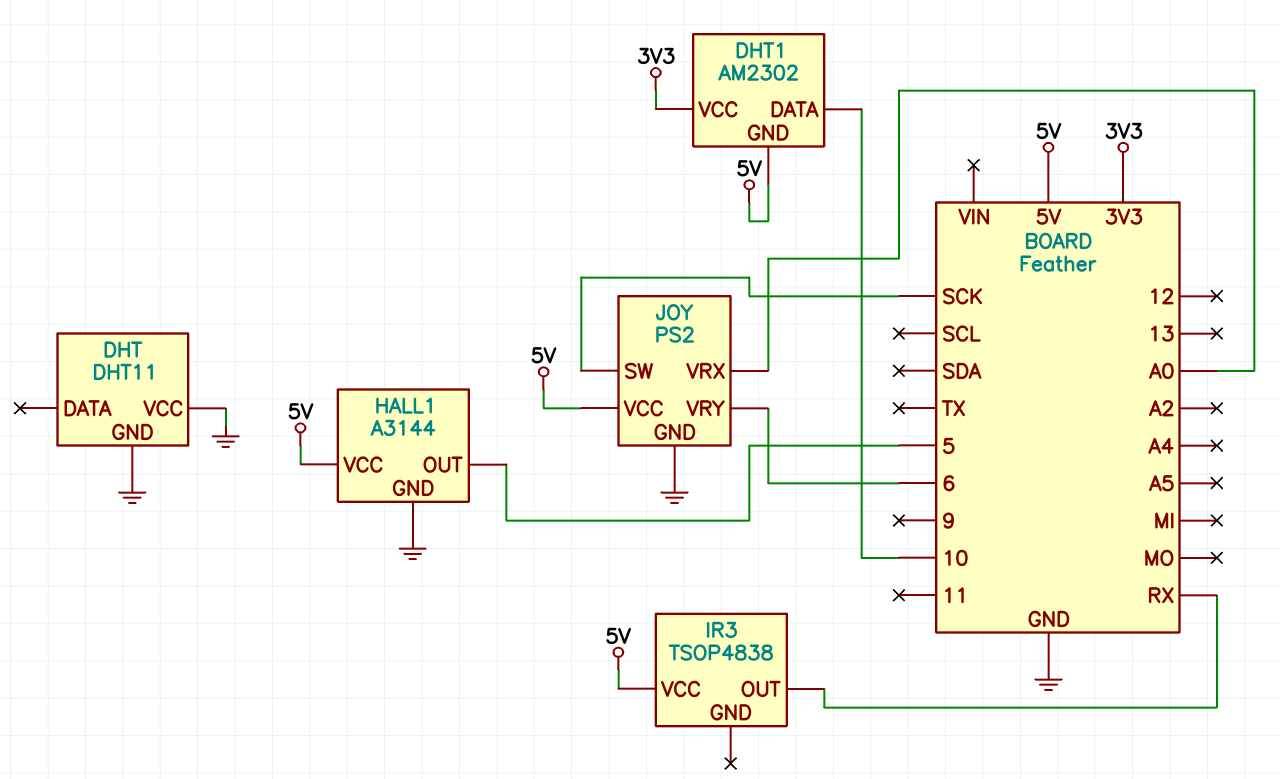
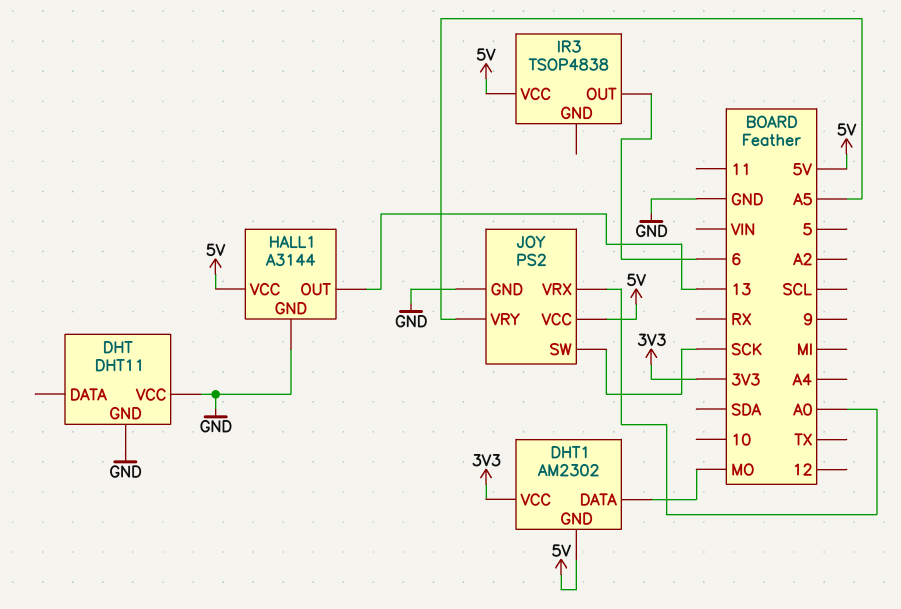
DHT1 pin DATA: 10 -> MO
HALL1 pin OUT: 5 -> 13
IR3 pin OUT: RX -> 6
JOY pin VRY: 6 -> A5

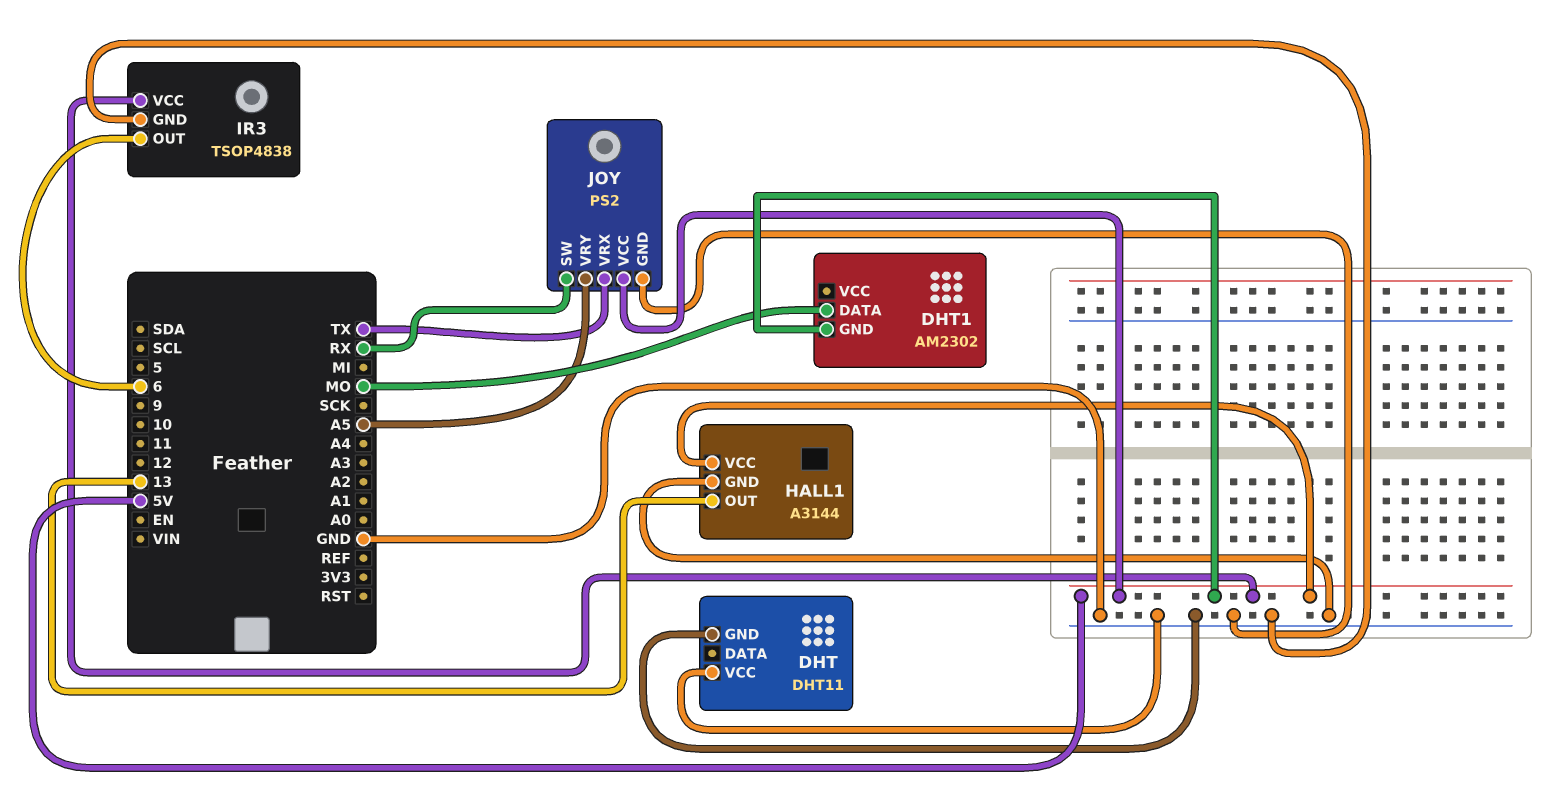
DHT1 pin VCC: 3V3 -> none
IR3 pin GND: none -> GND
JOY pin SW: SCK -> RX
JOY pin VRX: A0 -> TX

